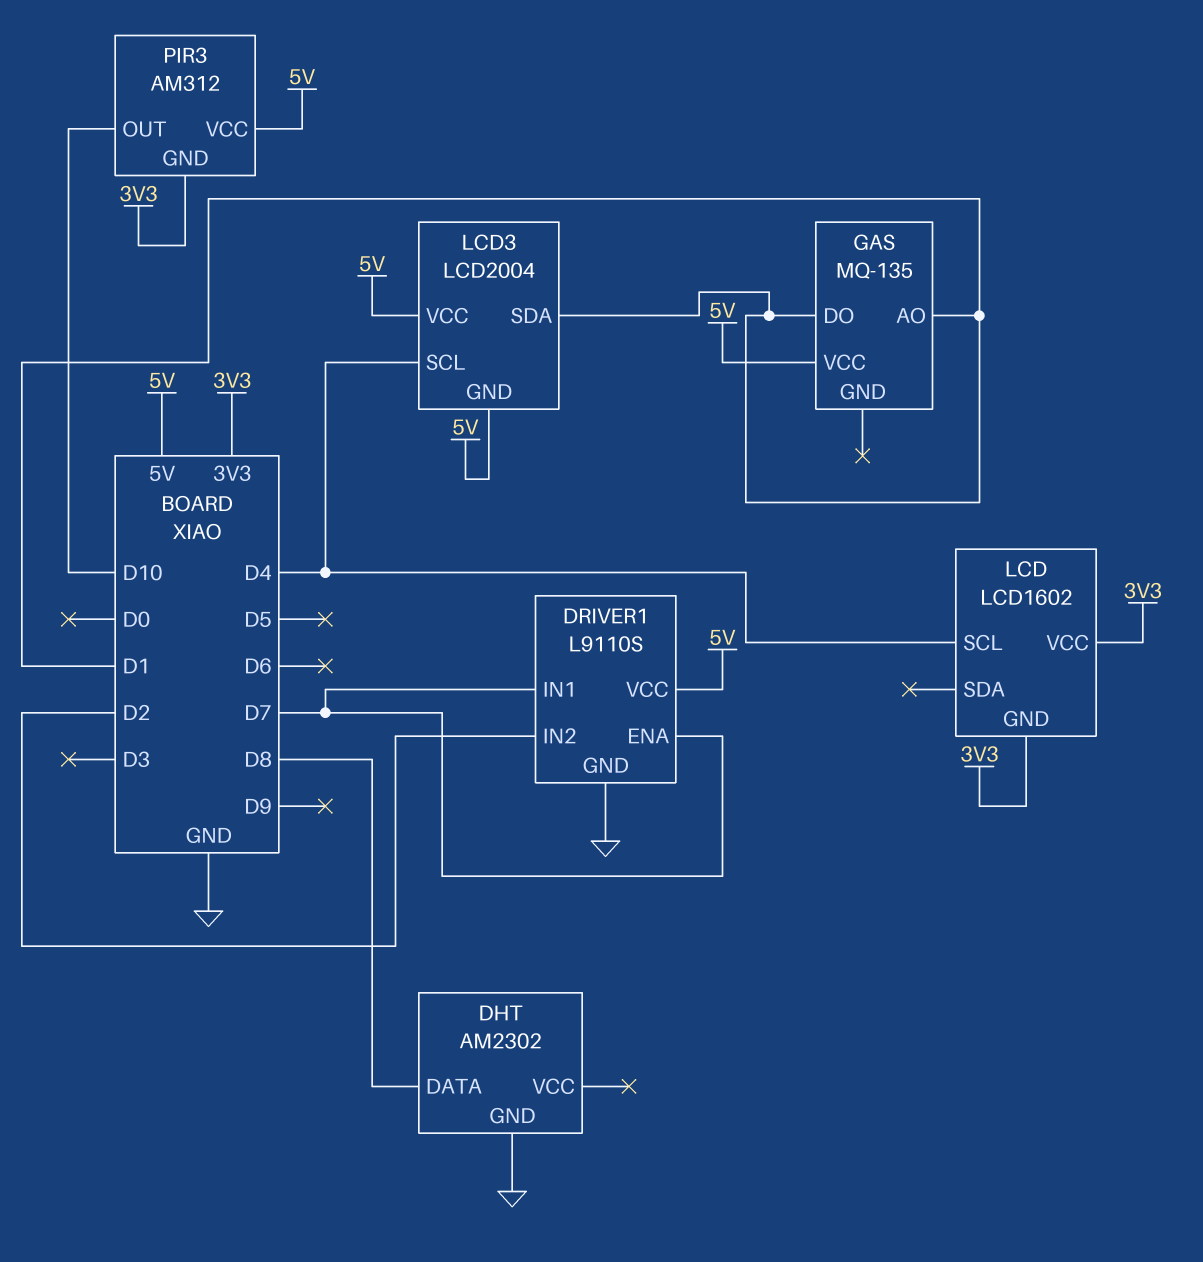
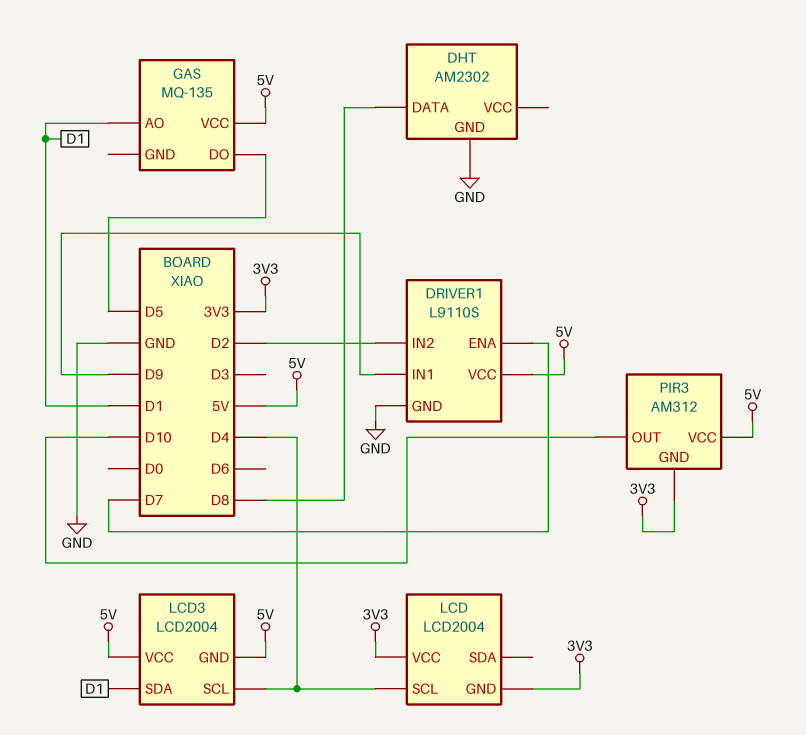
DRIVER1 pin IN1: D7 -> D9
GAS pin DO: D1 -> D5
LCD: LCD1602 -> LCD2004

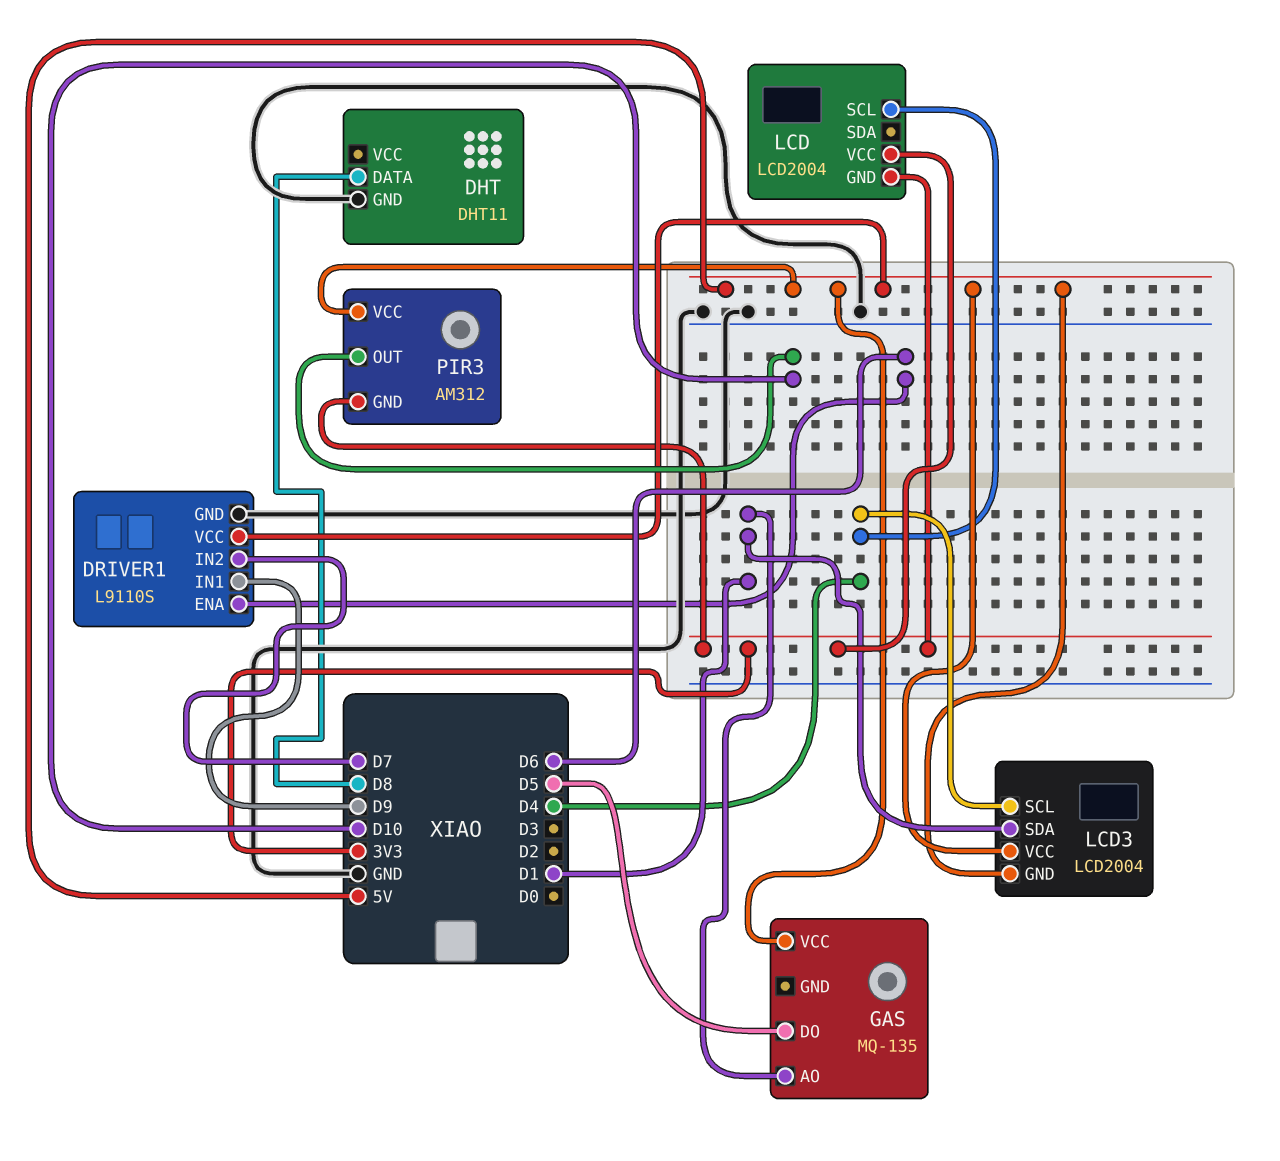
DHT: AM2302 -> DHT11
DRIVER1 pin ENA: D7 -> D6
DRIVER1 pin IN2: D2 -> D7

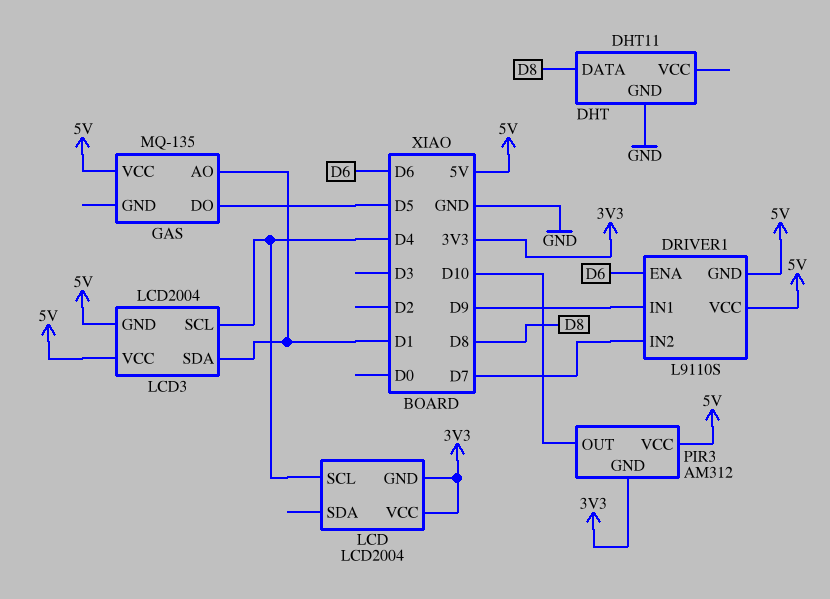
DRIVER1 pin GND: GND -> 5V

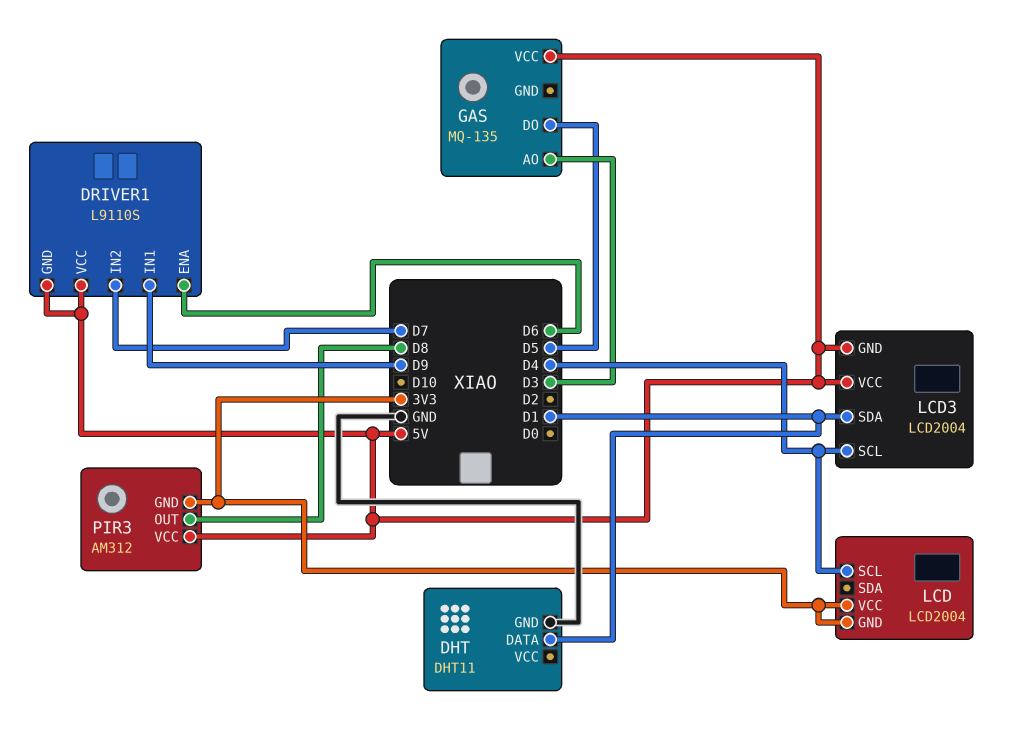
DHT pin DATA: D8 -> D1
GAS pin AO: D1 -> D3
PIR3 pin OUT: D10 -> D8

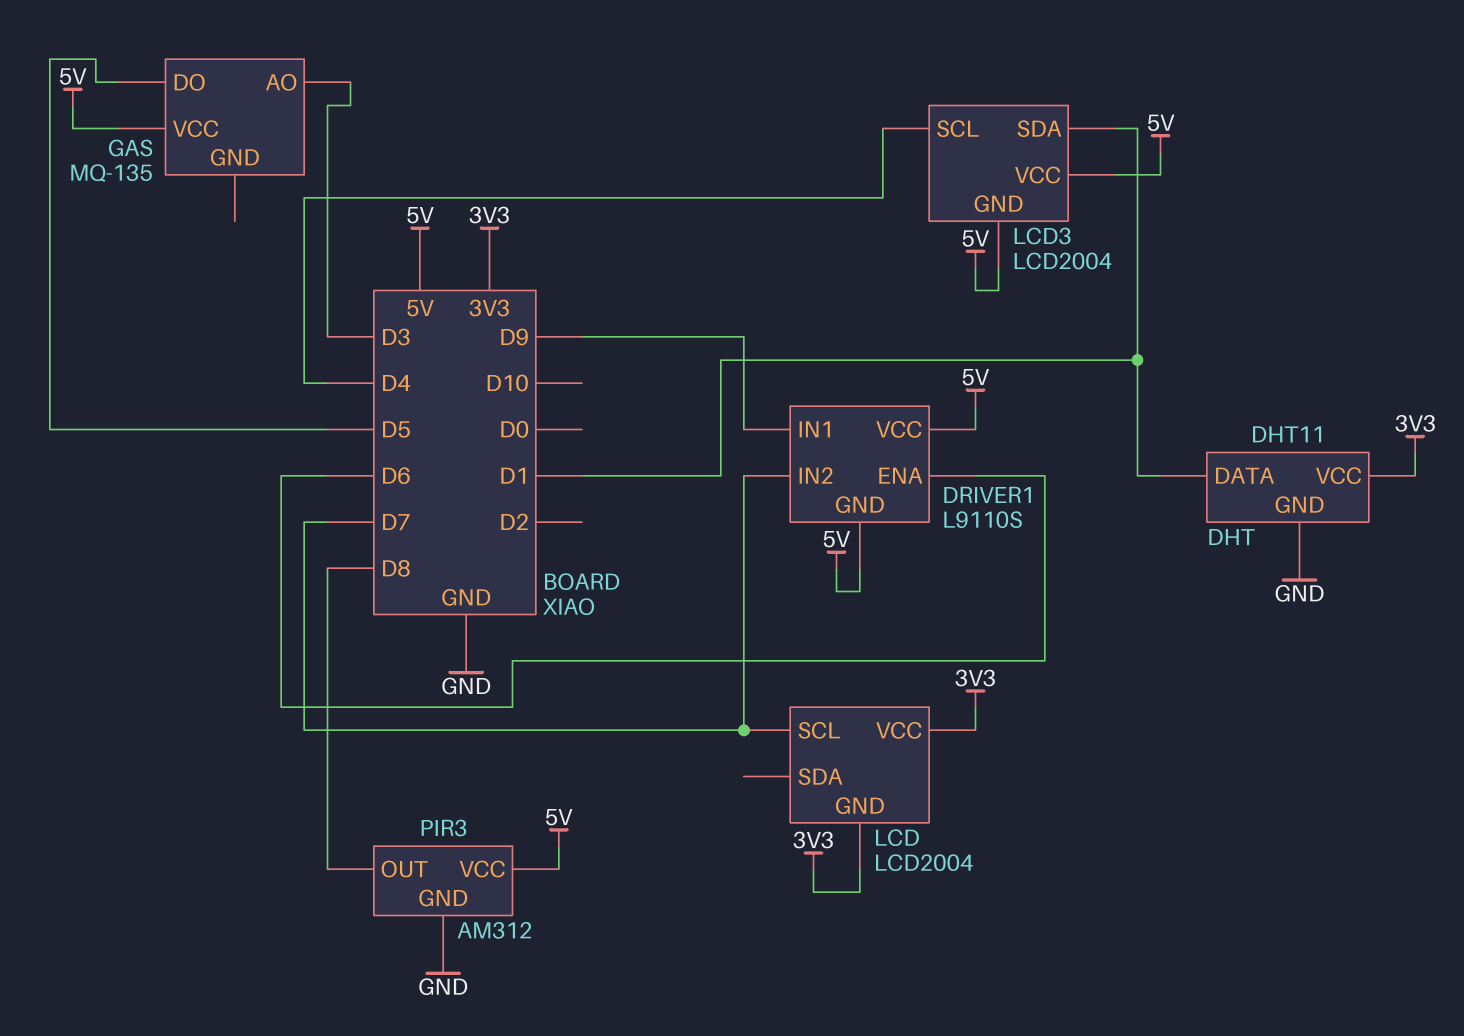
DHT pin VCC: none -> 3V3
LCD pin SCL: D4 -> D7
PIR3 pin GND: 3V3 -> GND

